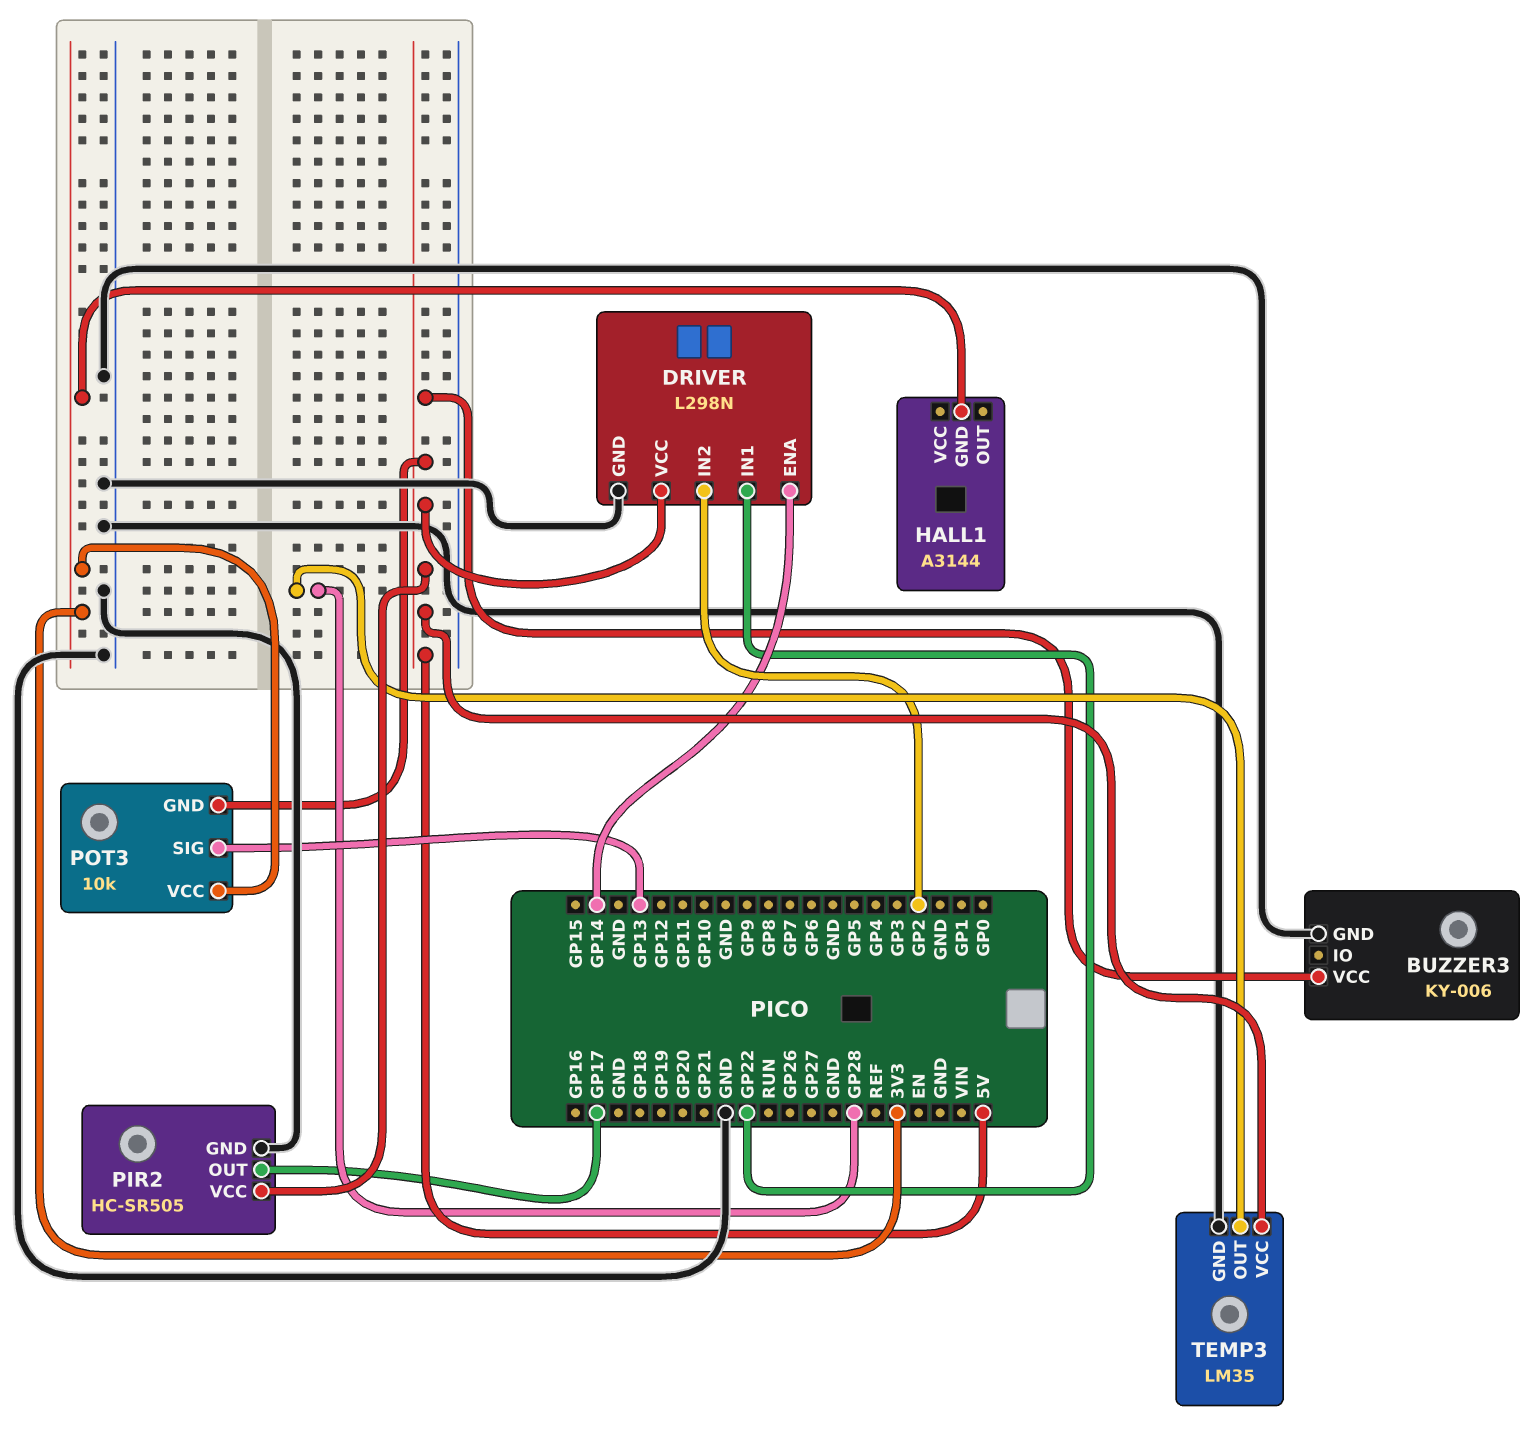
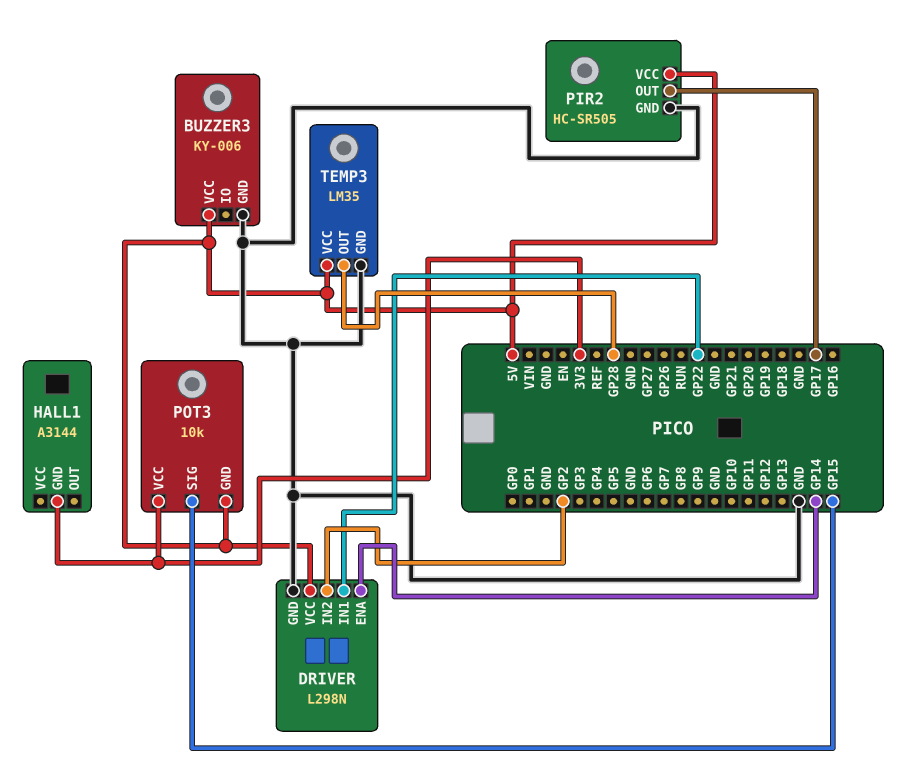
POT3 pin SIG: GP13 -> GP15

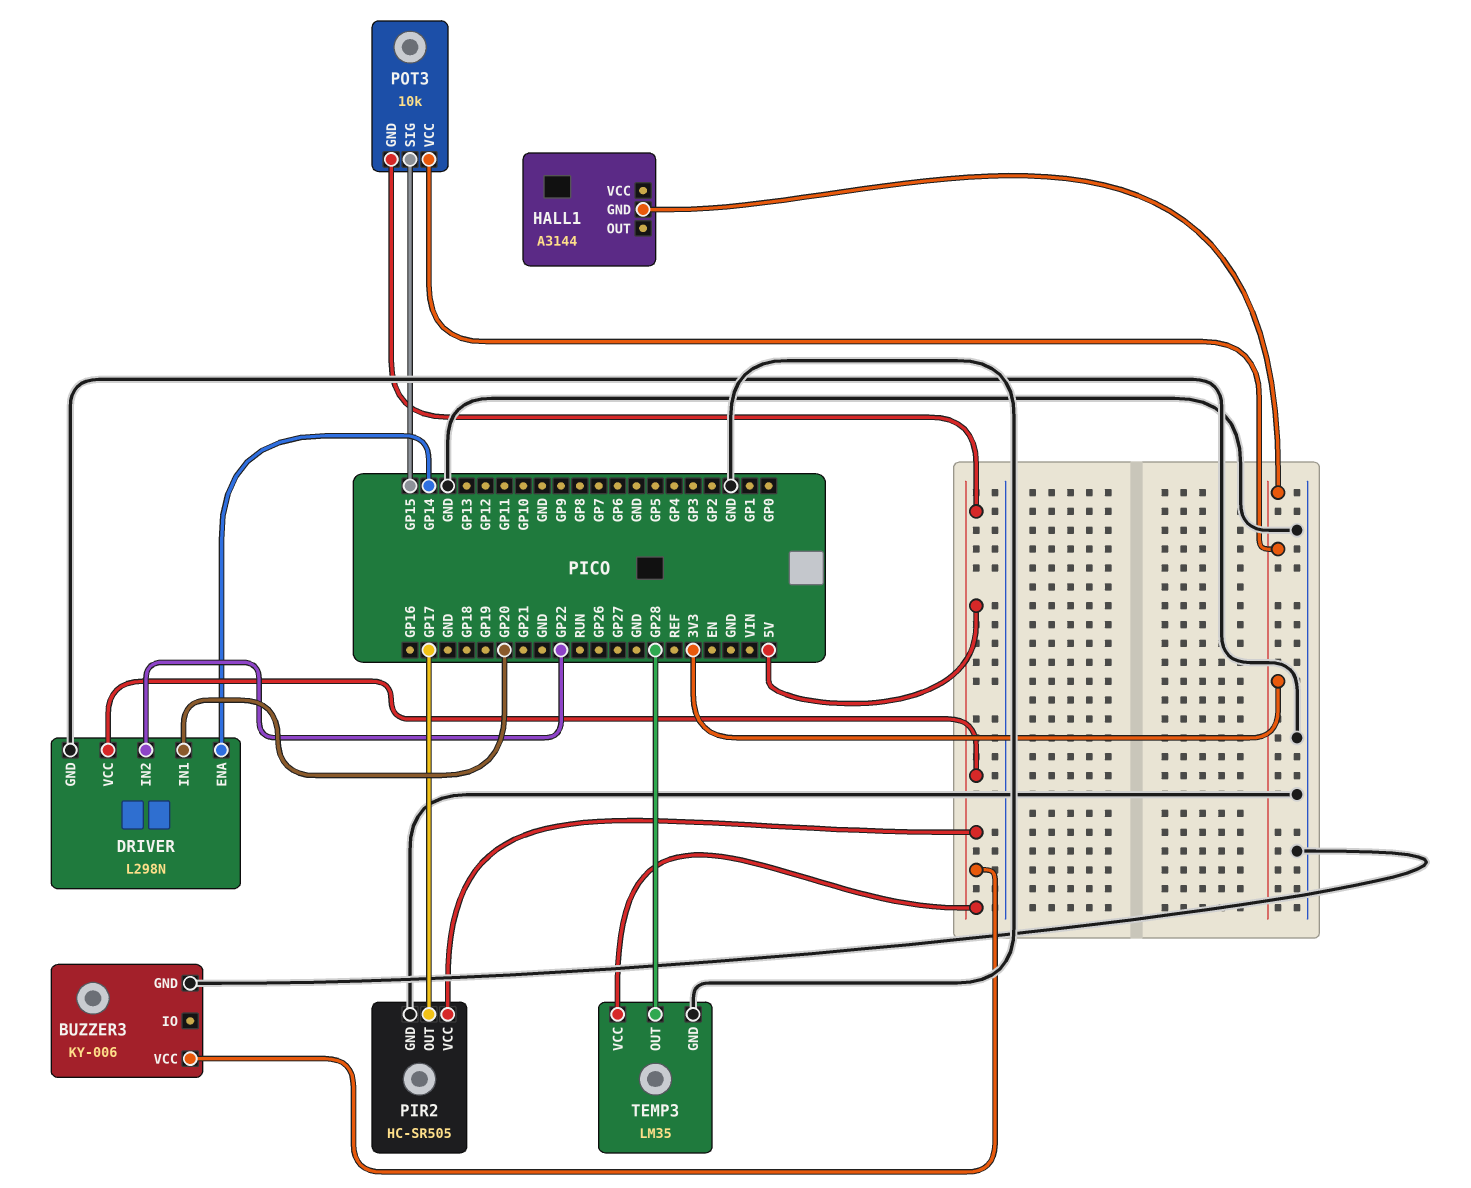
DRIVER pin IN1: GP22 -> GP20
DRIVER pin IN2: GP2 -> GP22

